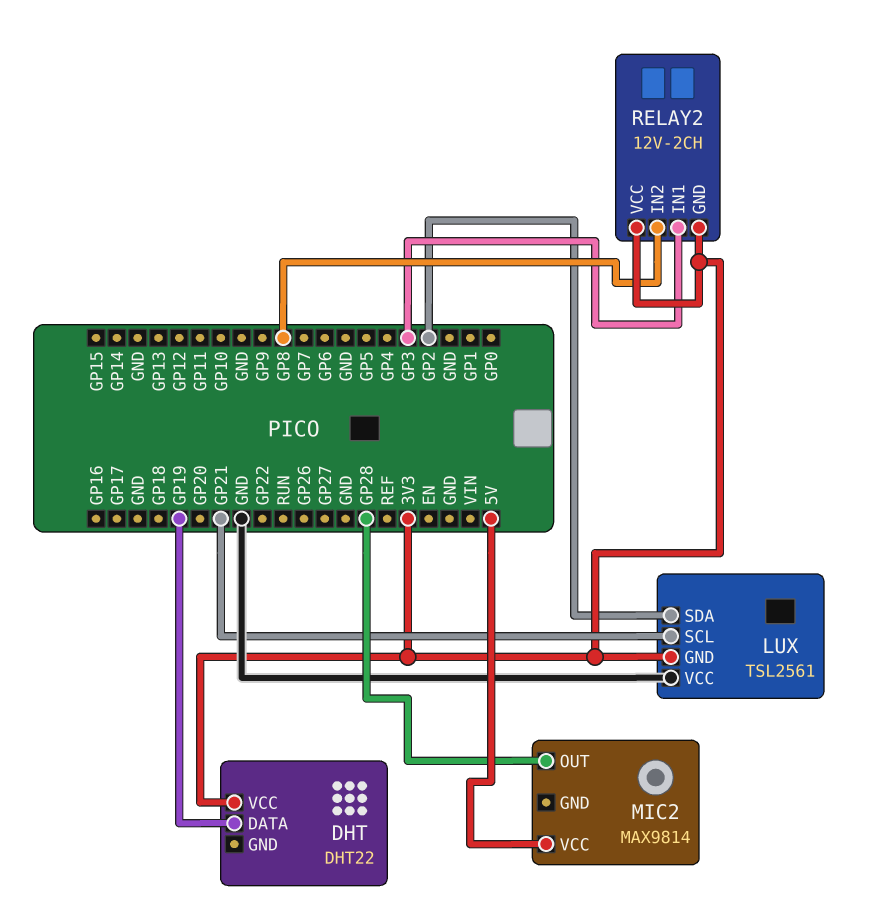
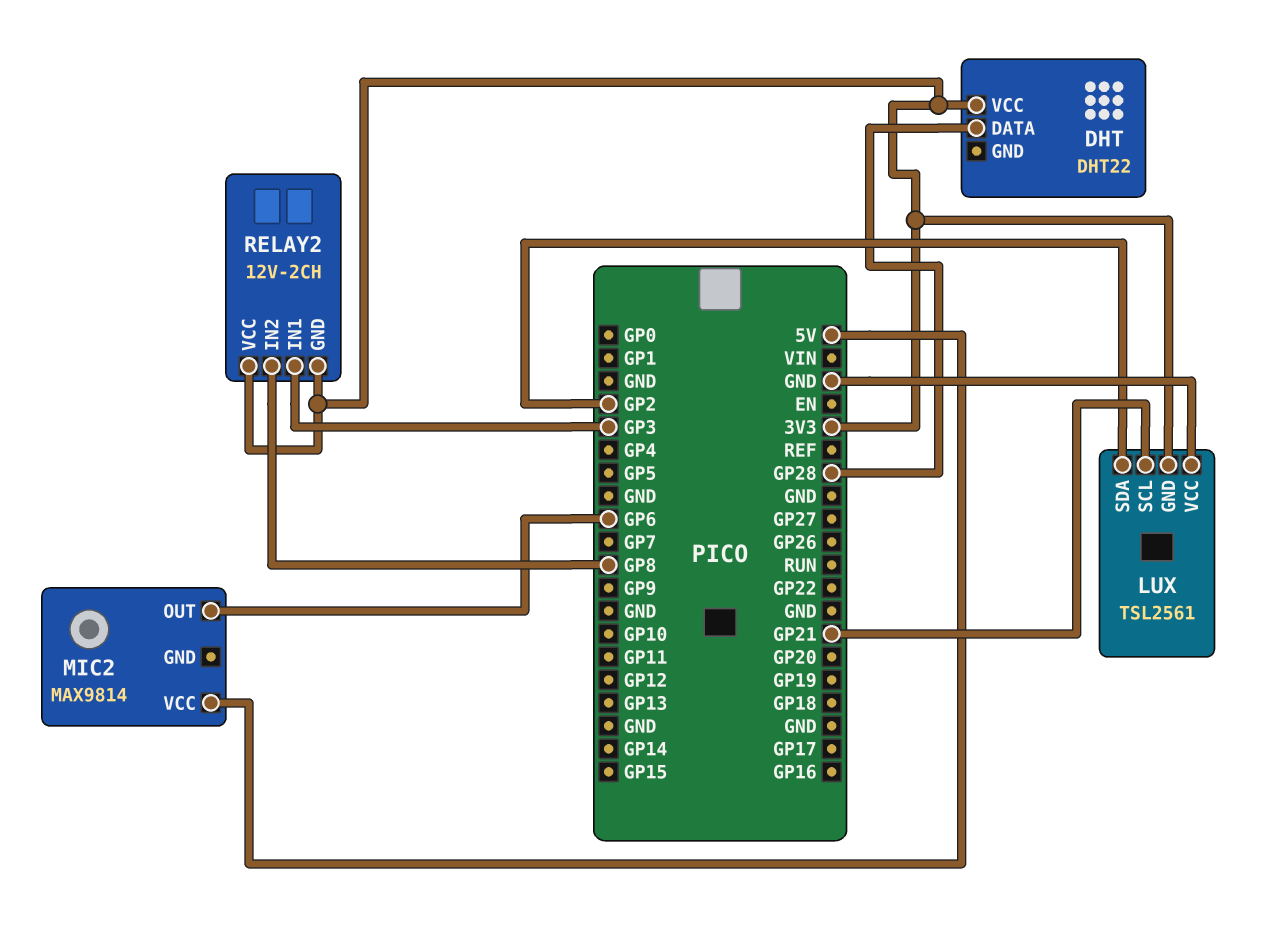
DHT pin DATA: GP19 -> GP28
MIC2 pin OUT: GP28 -> GP6

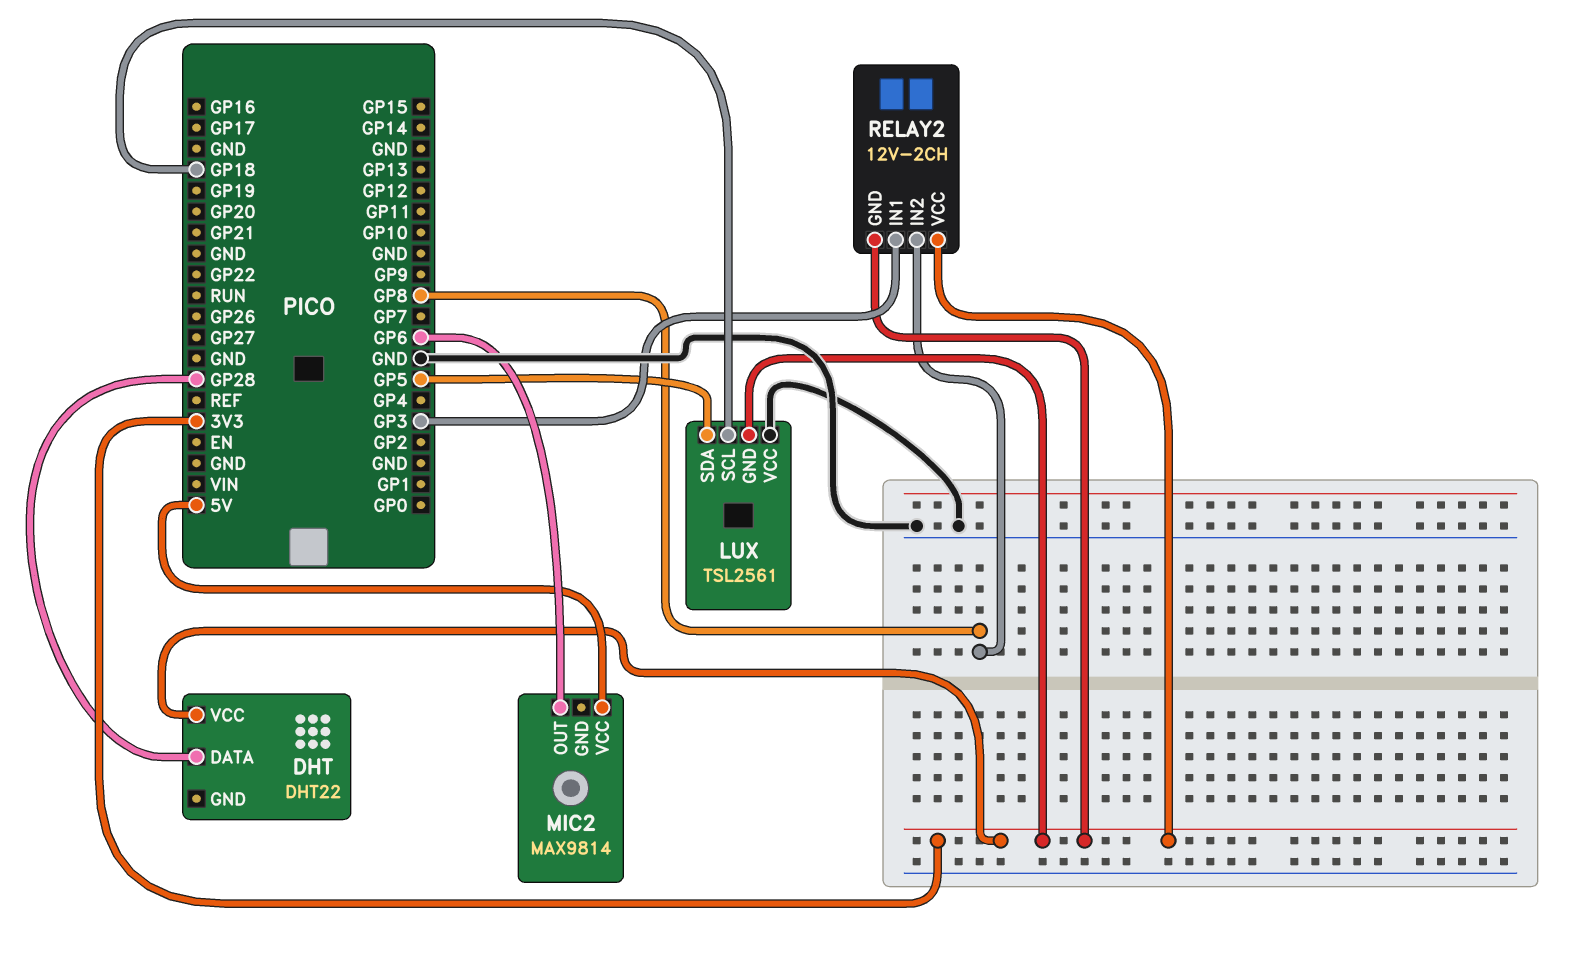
LUX pin SCL: GP21 -> GP18
LUX pin SDA: GP2 -> GP5

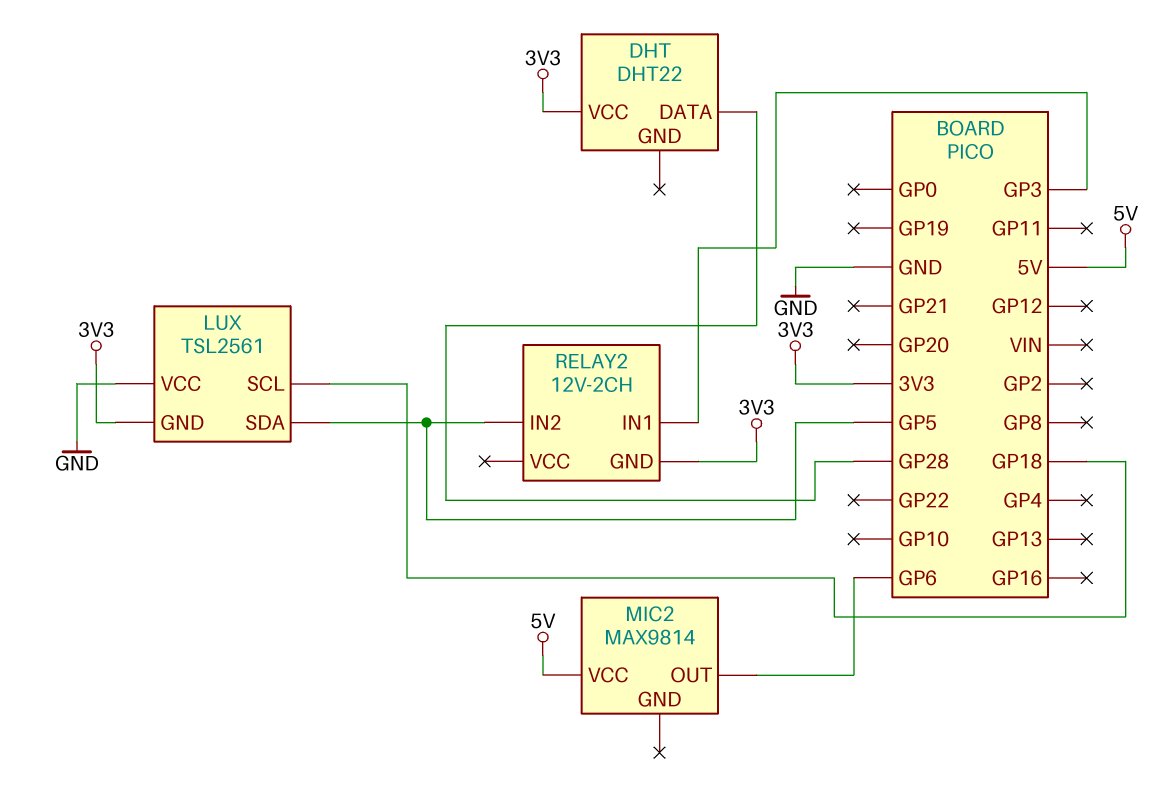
RELAY2 pin IN2: GP8 -> GP5
RELAY2 pin VCC: 3V3 -> none

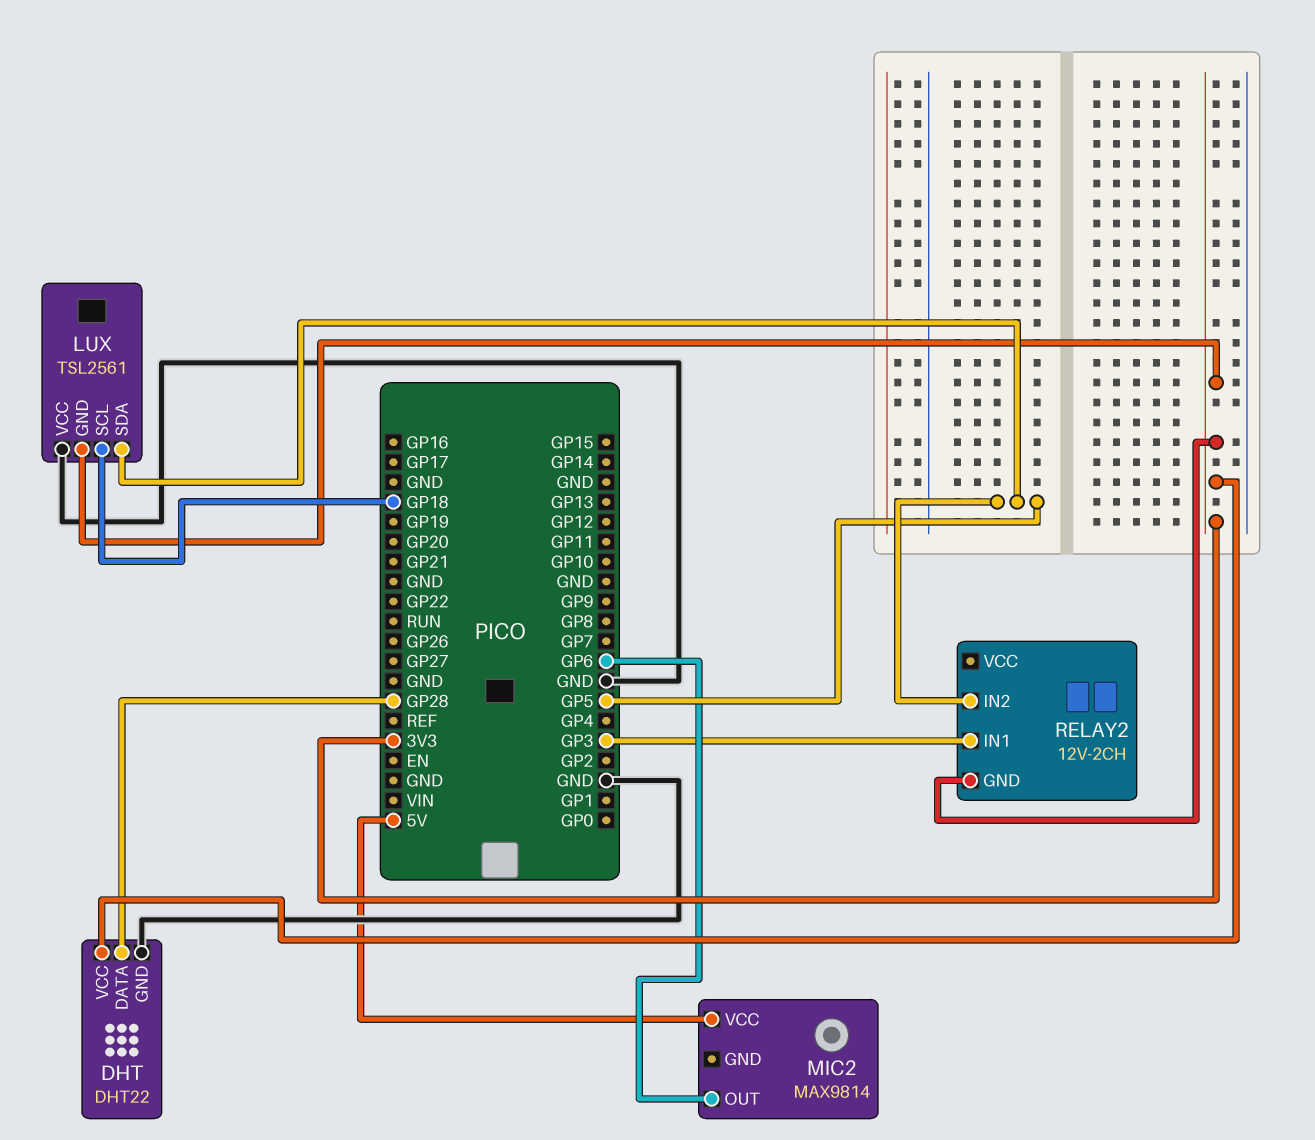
DHT pin GND: none -> GND

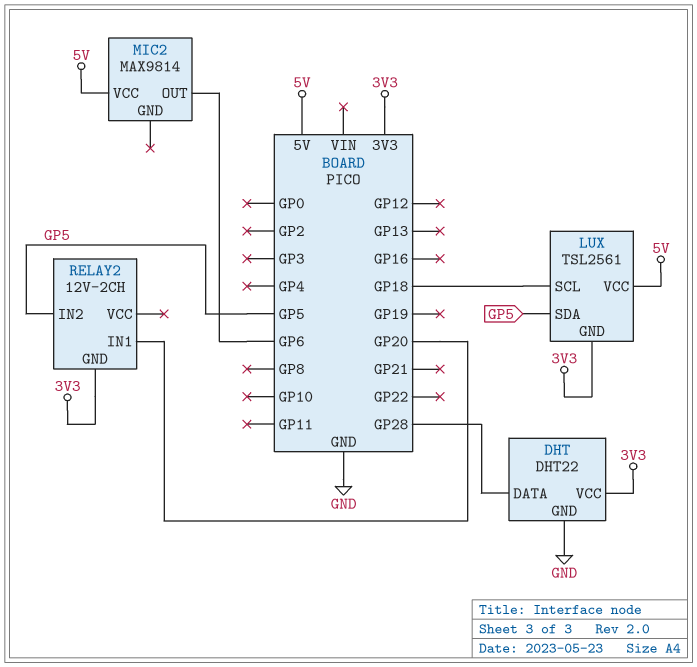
LUX pin VCC: GND -> 5V
RELAY2 pin IN1: GP3 -> GP20

